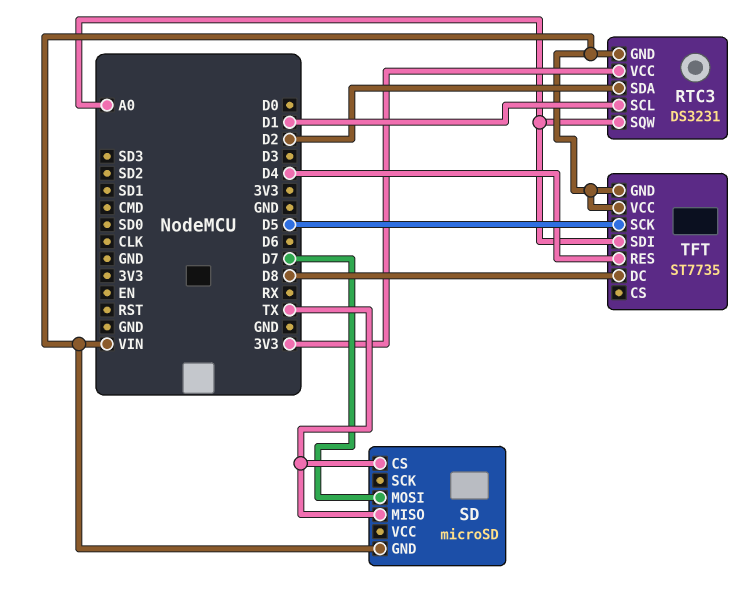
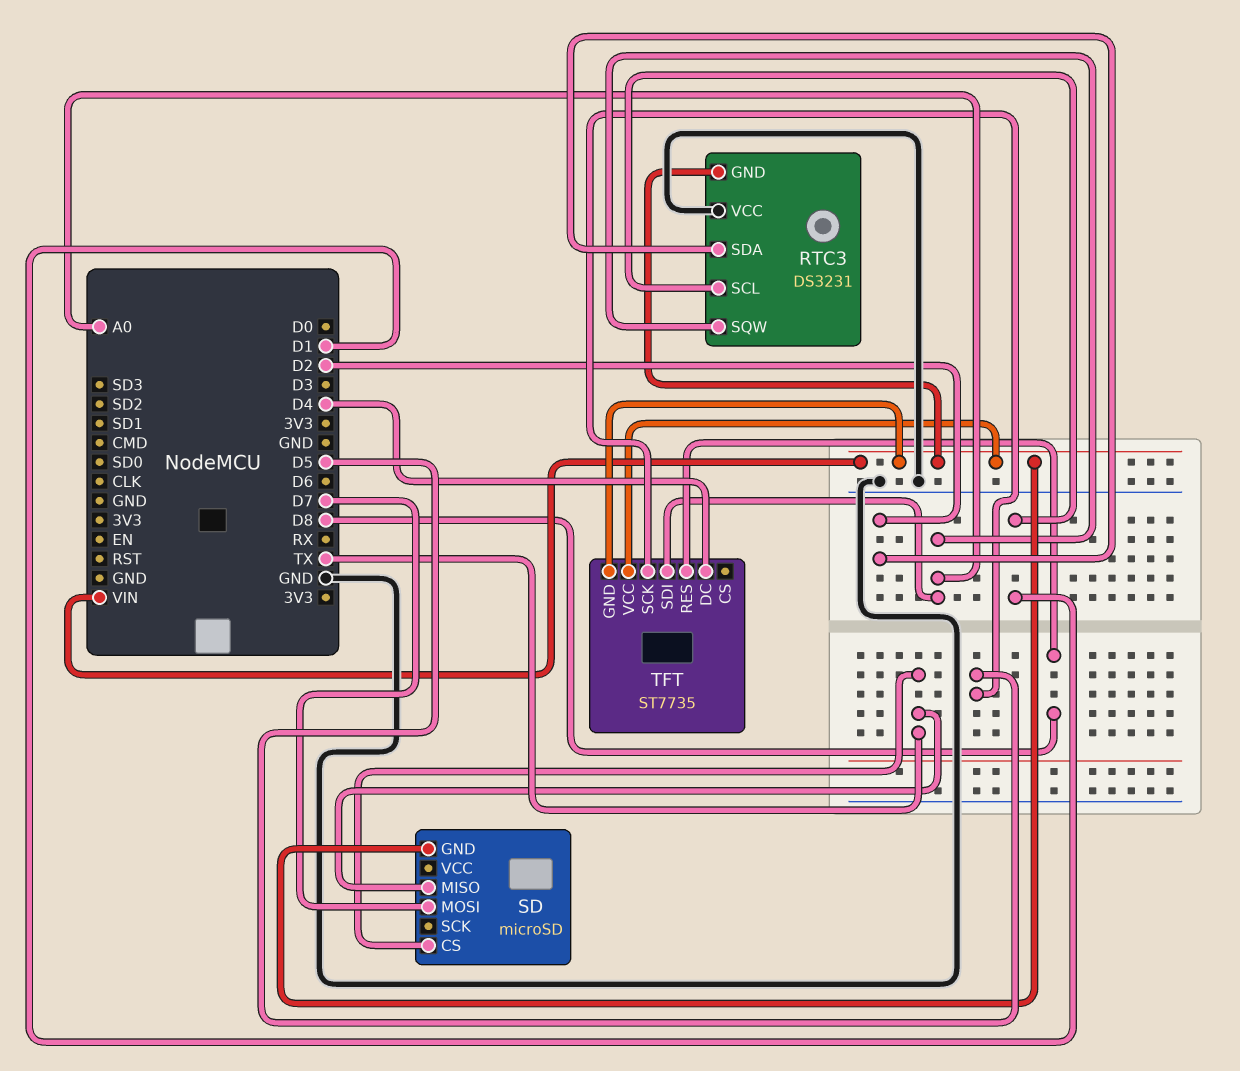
RTC3 pin VCC: 3V3 -> GND
TFT pin DC: D8 -> D4
TFT pin RES: D4 -> D8

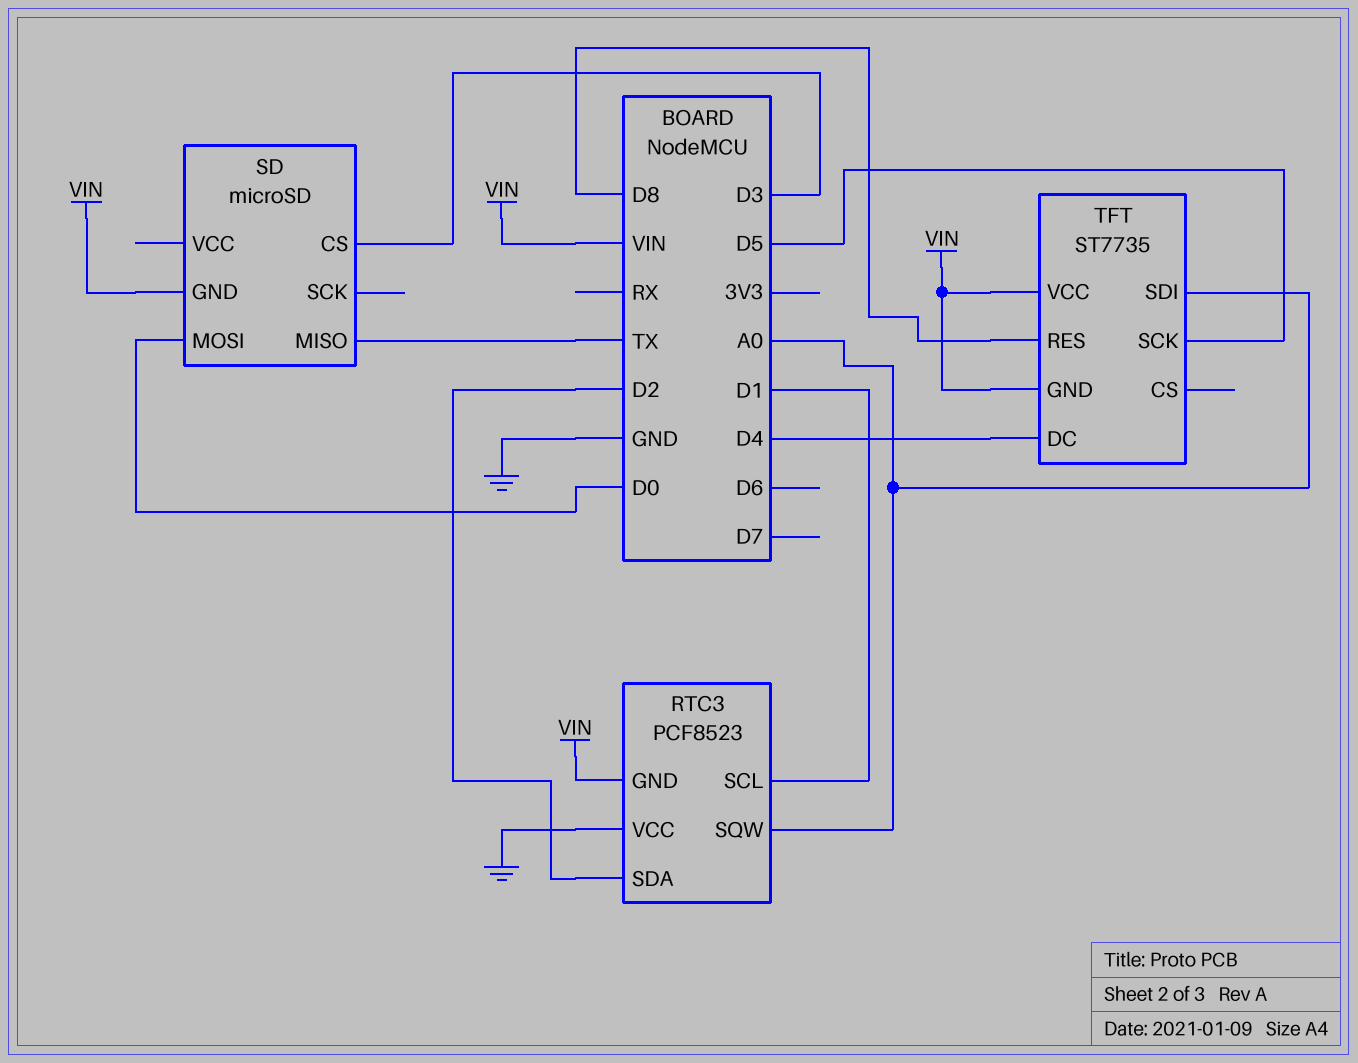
RTC3: DS3231 -> PCF8523
SD pin CS: TX -> D3
SD pin MOSI: D7 -> D0

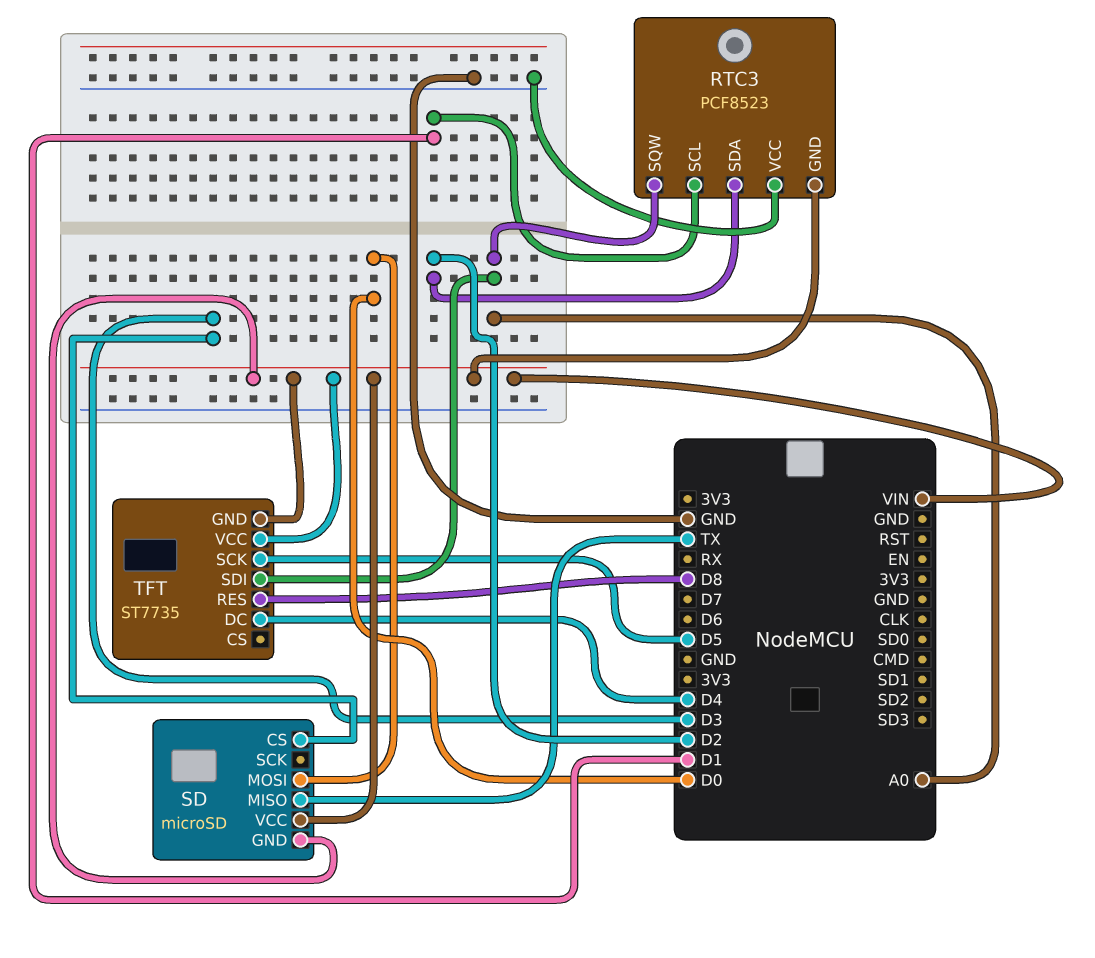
SD pin VCC: none -> VIN

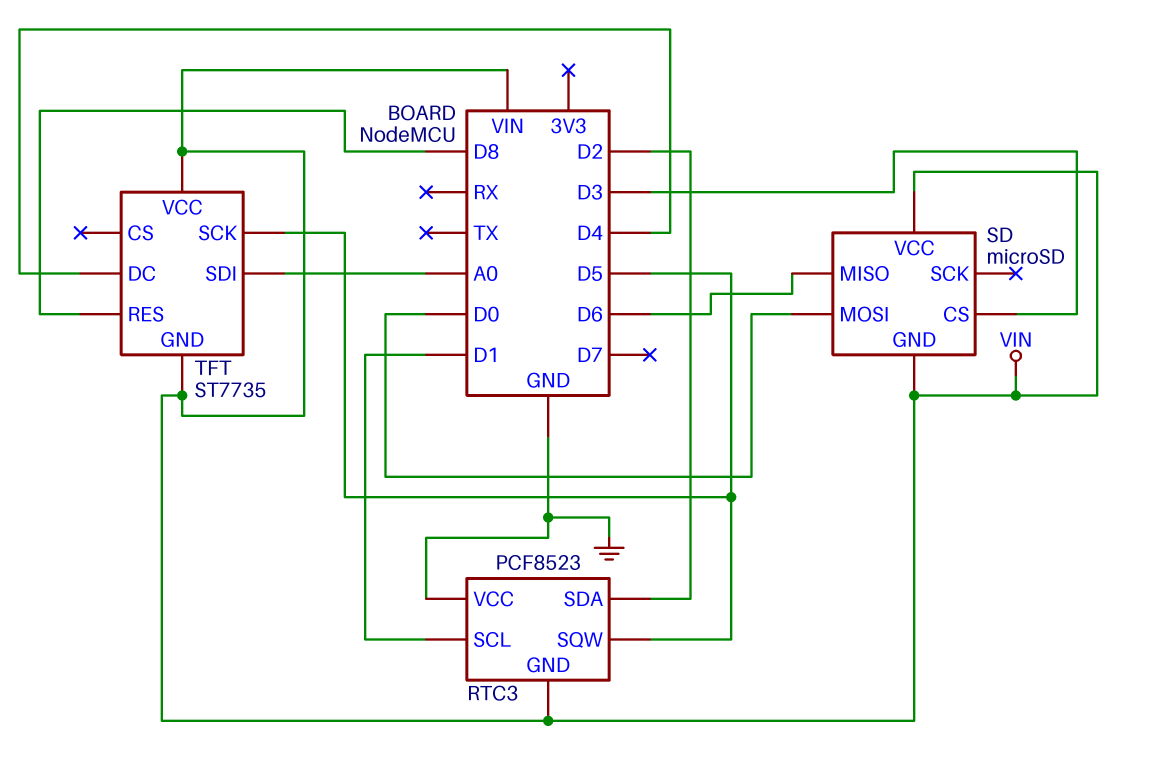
RTC3 pin SQW: A0 -> D5
SD pin MISO: TX -> D6

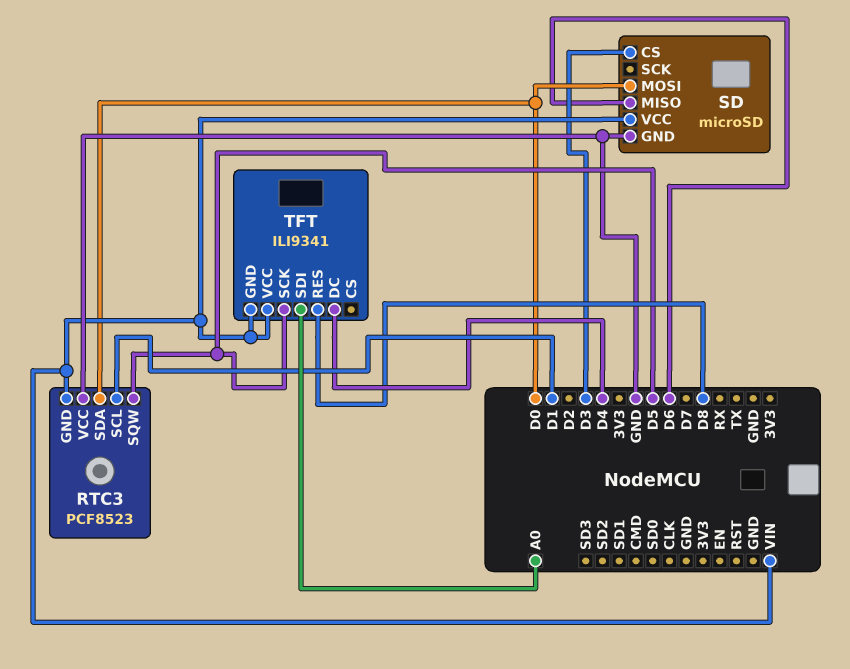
RTC3 pin SDA: D2 -> D0
SD pin GND: VIN -> GND
TFT: ST7735 -> ILI9341

